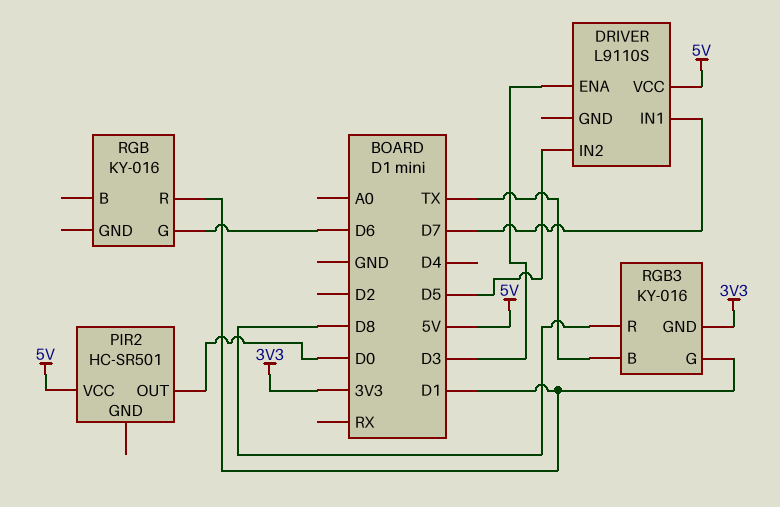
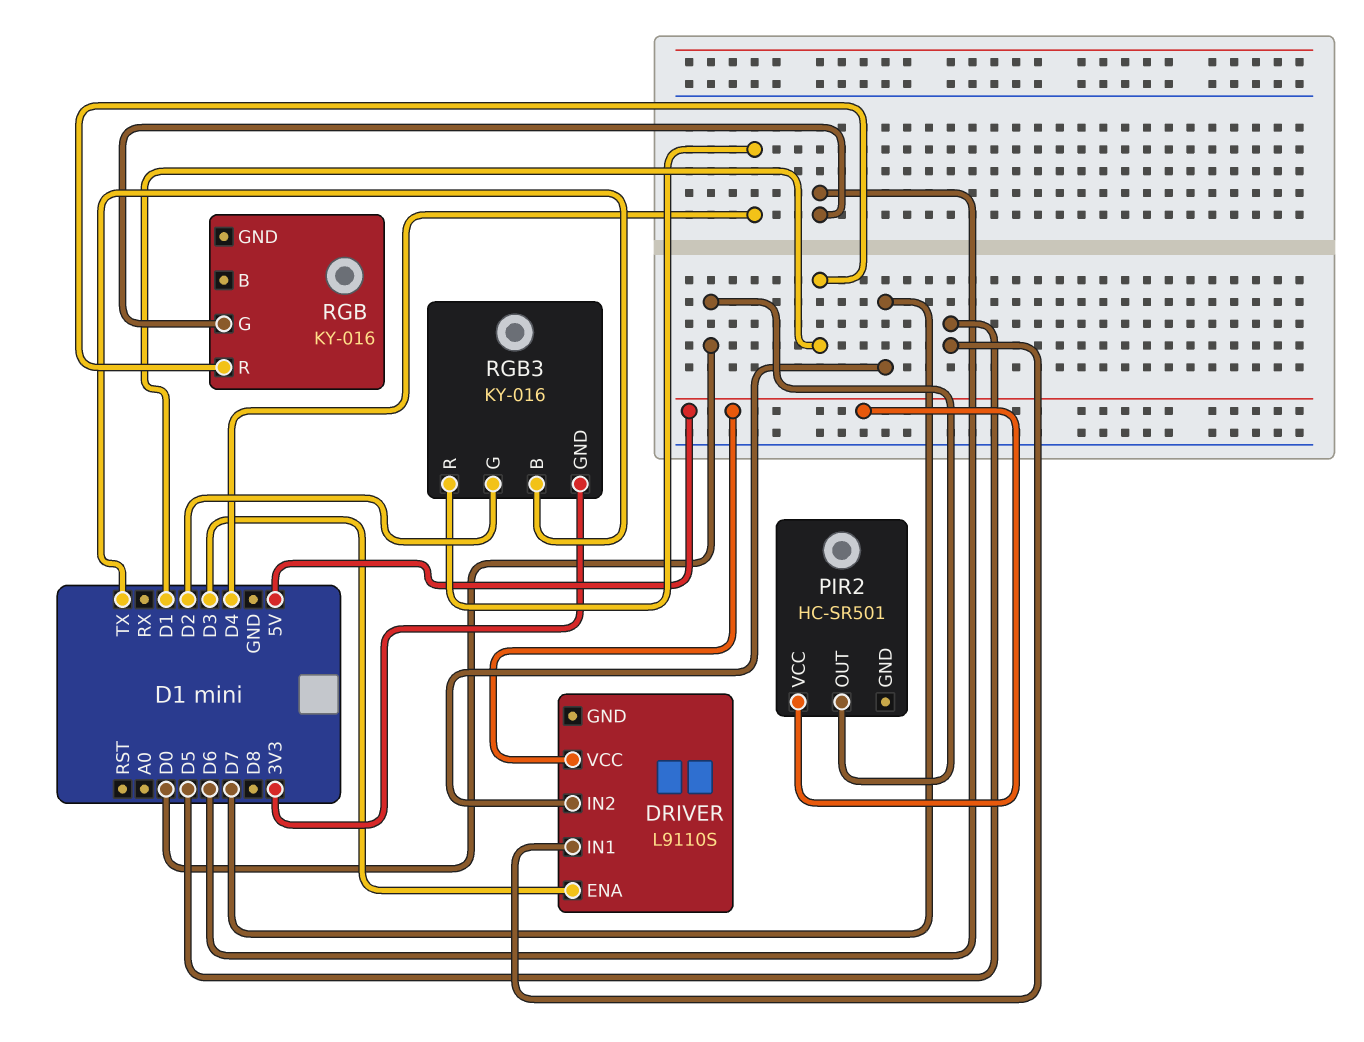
DRIVER pin IN1: D7 -> D5
DRIVER pin IN2: D5 -> D7
RGB3 pin G: D1 -> D2
RGB3 pin R: D8 -> D4

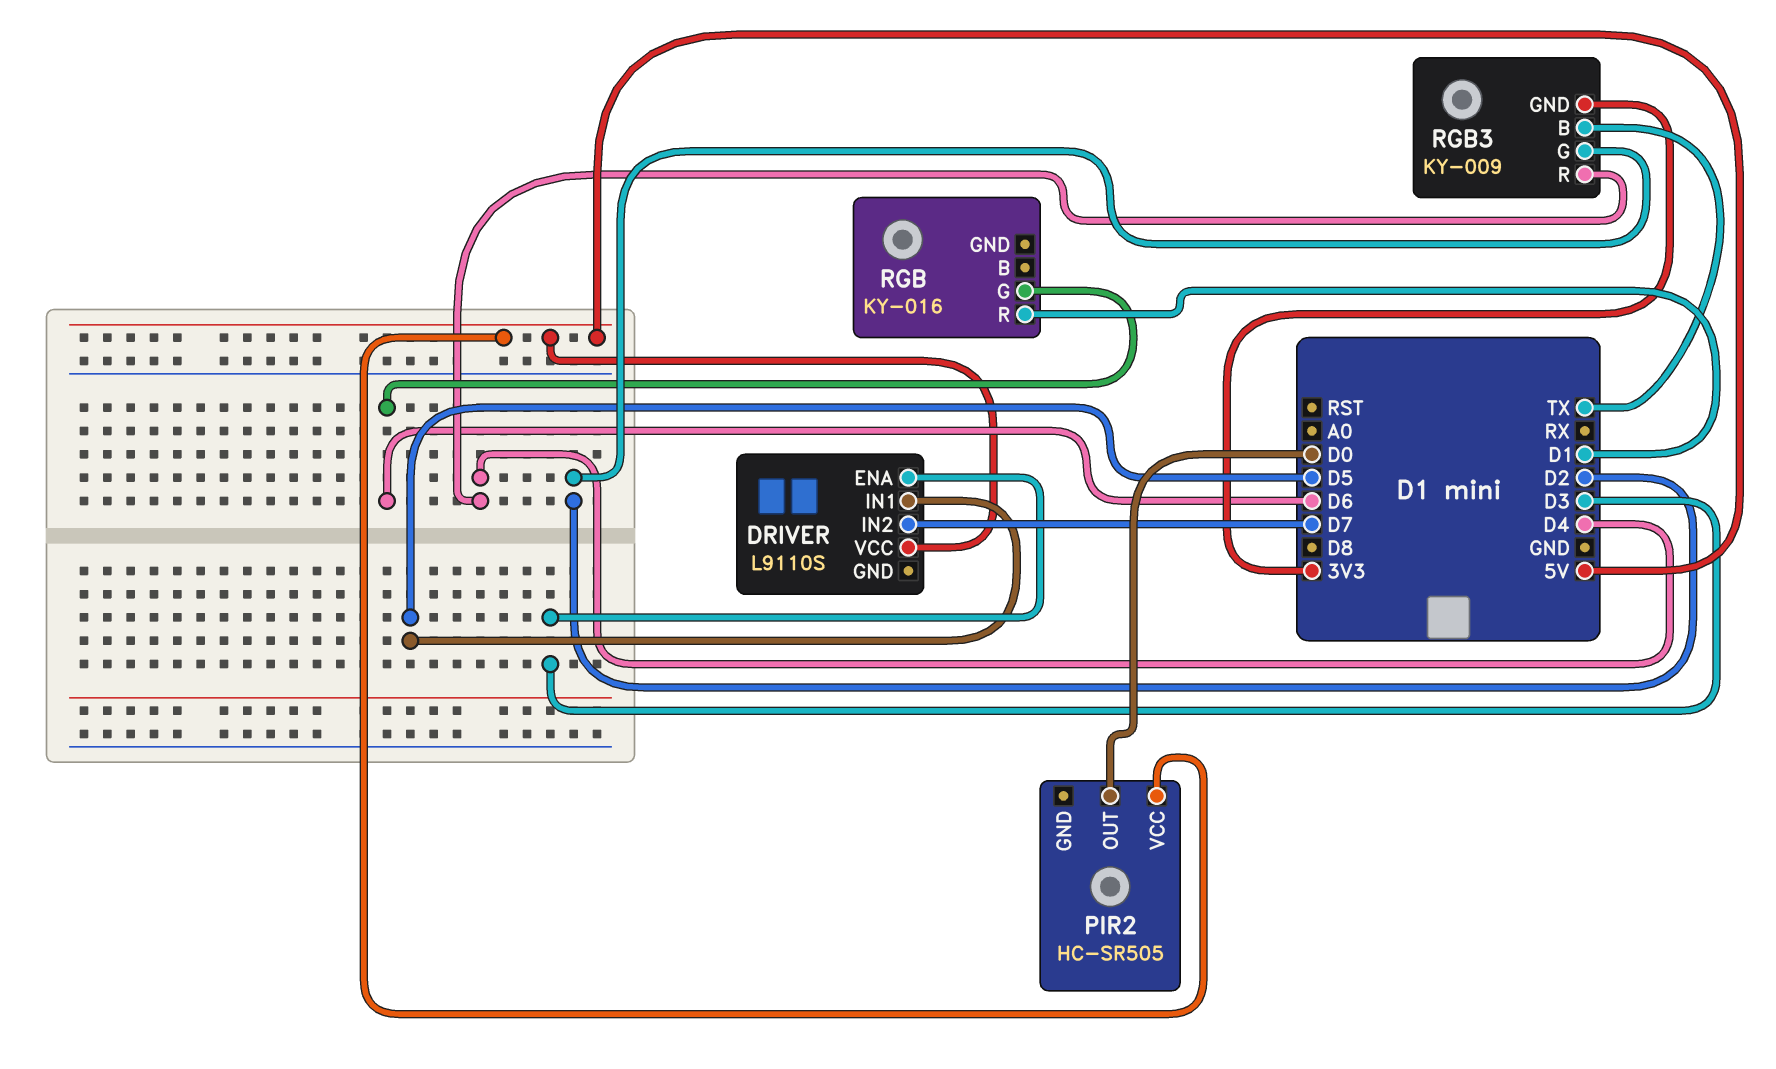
PIR2: HC-SR501 -> HC-SR505
RGB3: KY-016 -> KY-009

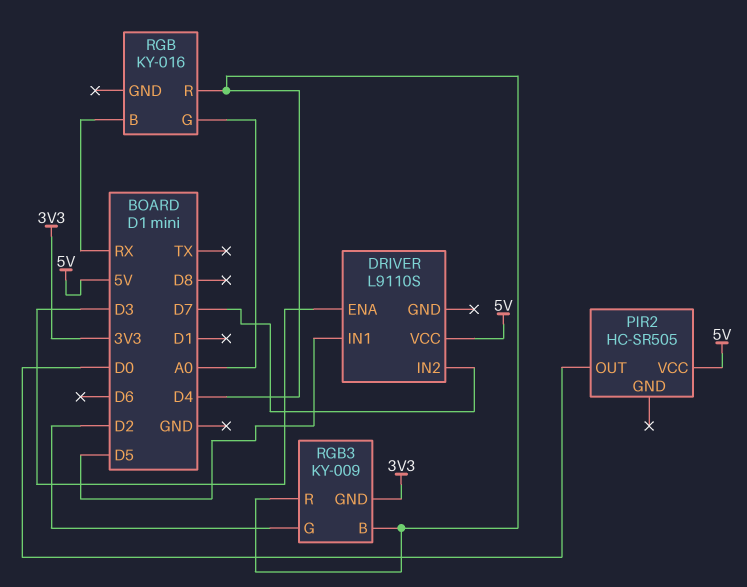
RGB pin B: none -> RX
RGB pin G: D6 -> A0
RGB pin R: D1 -> D4
RGB3 pin B: TX -> D4

